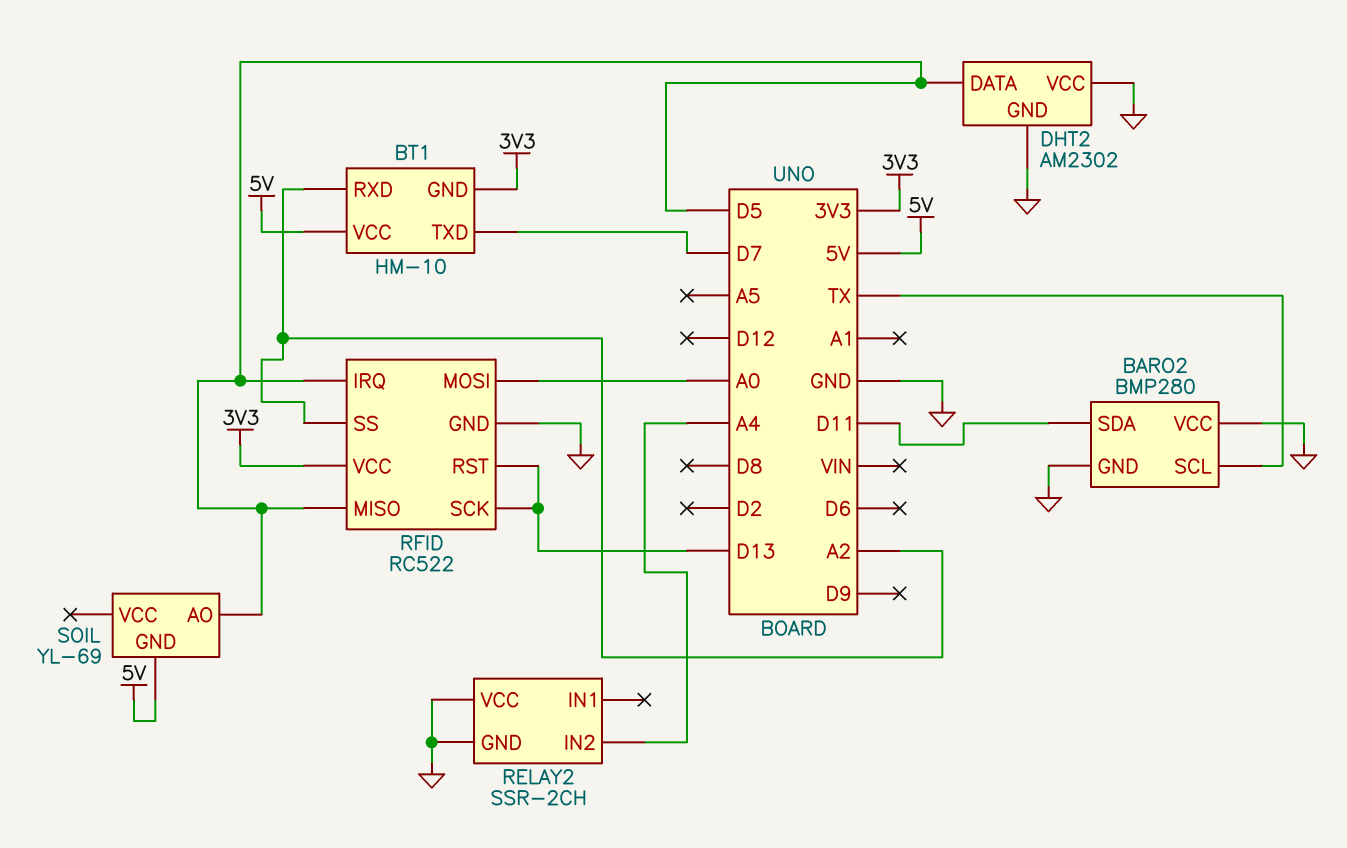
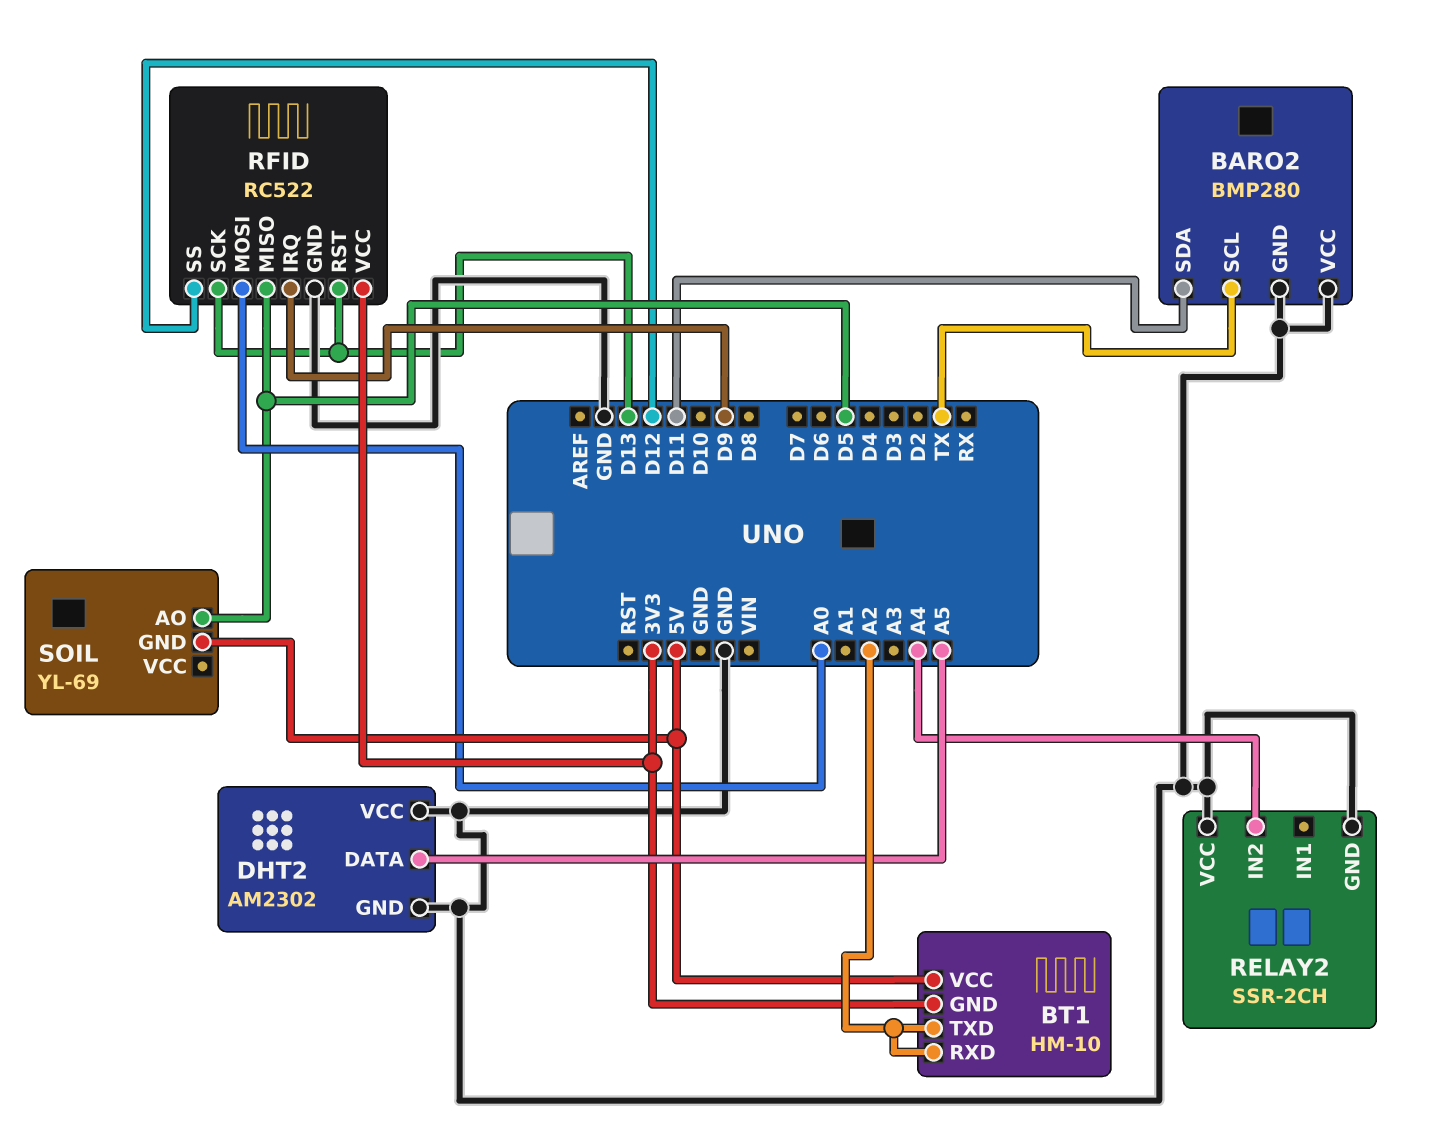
BT1 pin TXD: D7 -> A2
DHT2 pin DATA: D5 -> A5
RFID pin IRQ: D5 -> D9
RFID pin SS: A2 -> D12

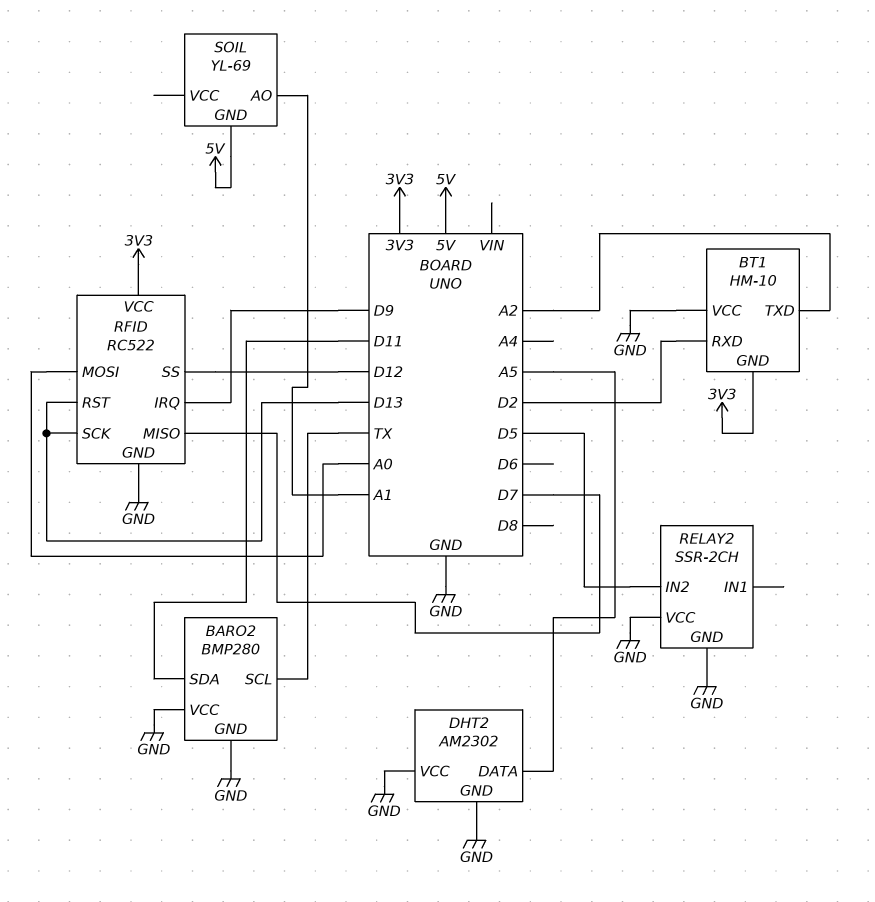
BT1 pin RXD: A2 -> D2
BT1 pin VCC: 5V -> GND
RELAY2 pin IN2: A4 -> D5
RFID pin MISO: D5 -> D7
SOIL pin AO: D5 -> A1

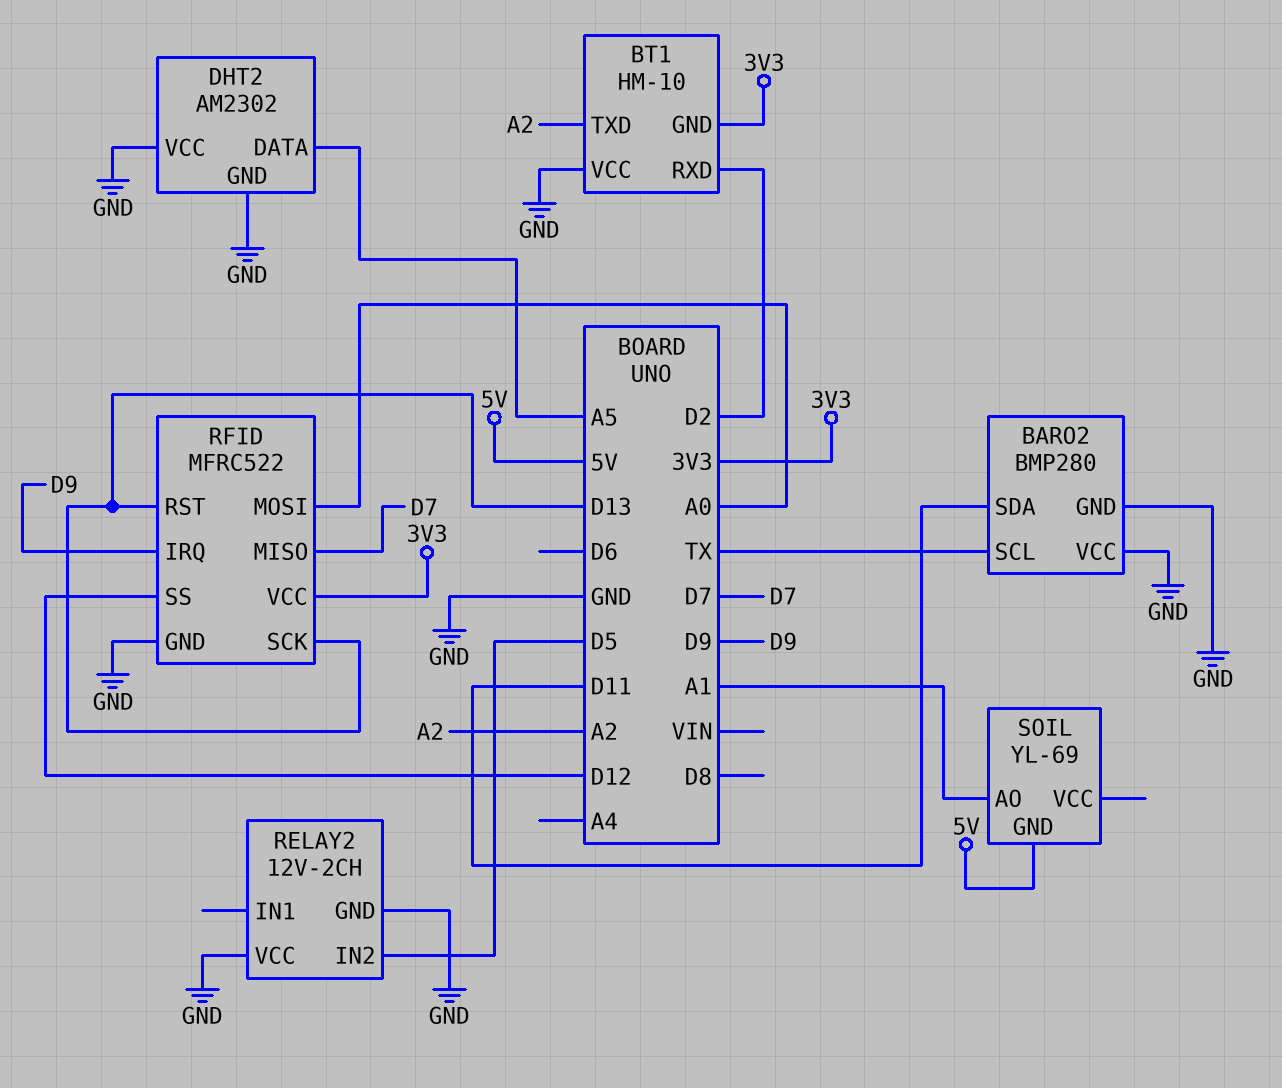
RELAY2: SSR-2CH -> 12V-2CH
RFID: RC522 -> MFRC522

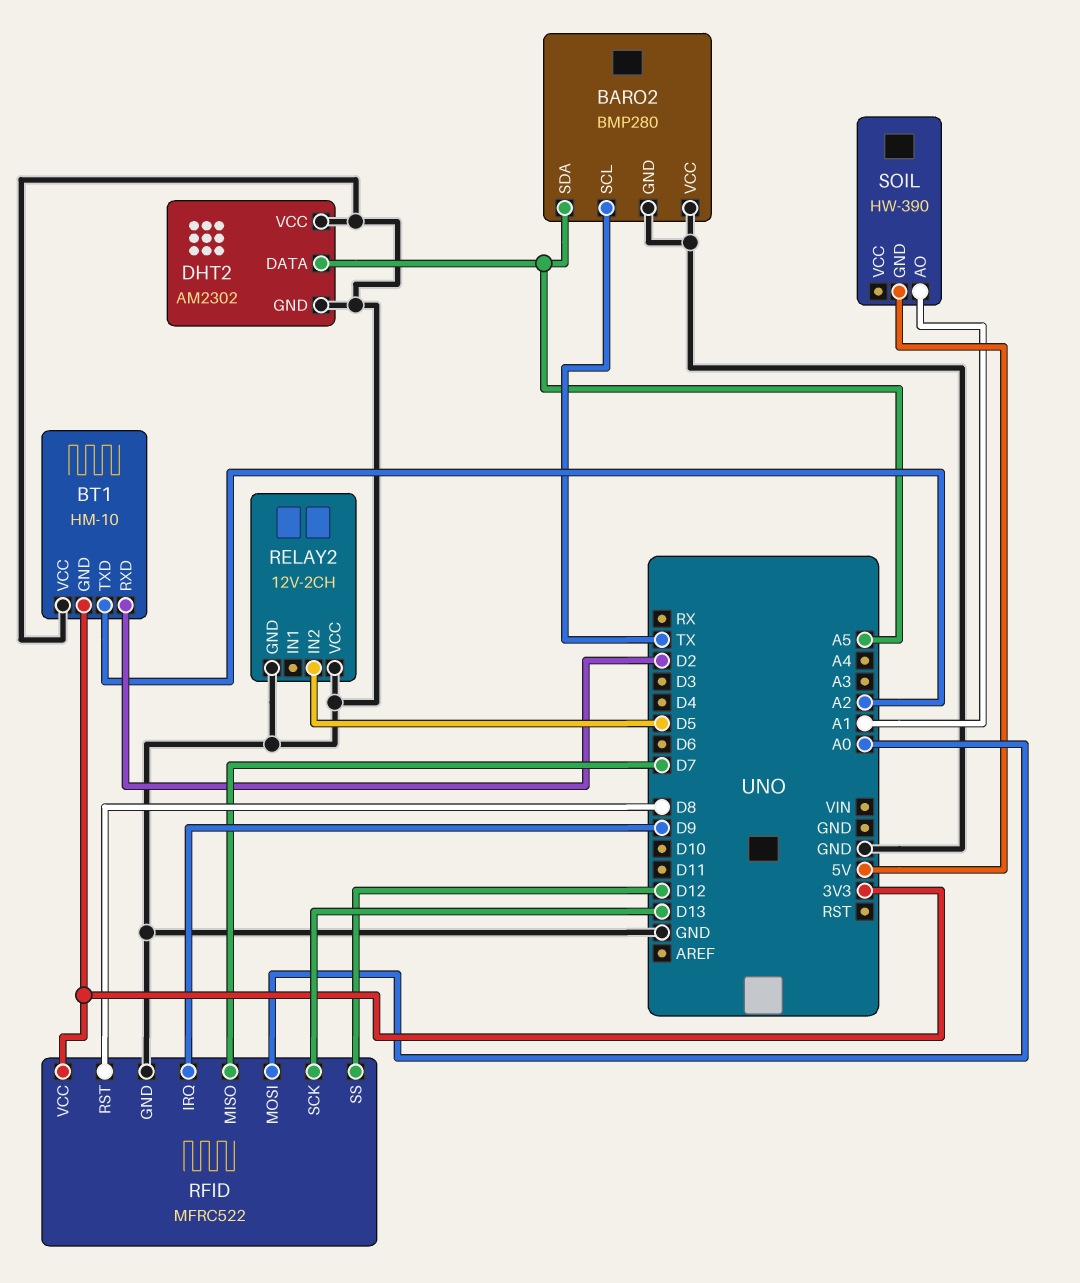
BARO2 pin SDA: D11 -> A5
RFID pin RST: D13 -> D8
SOIL: YL-69 -> HW-390

